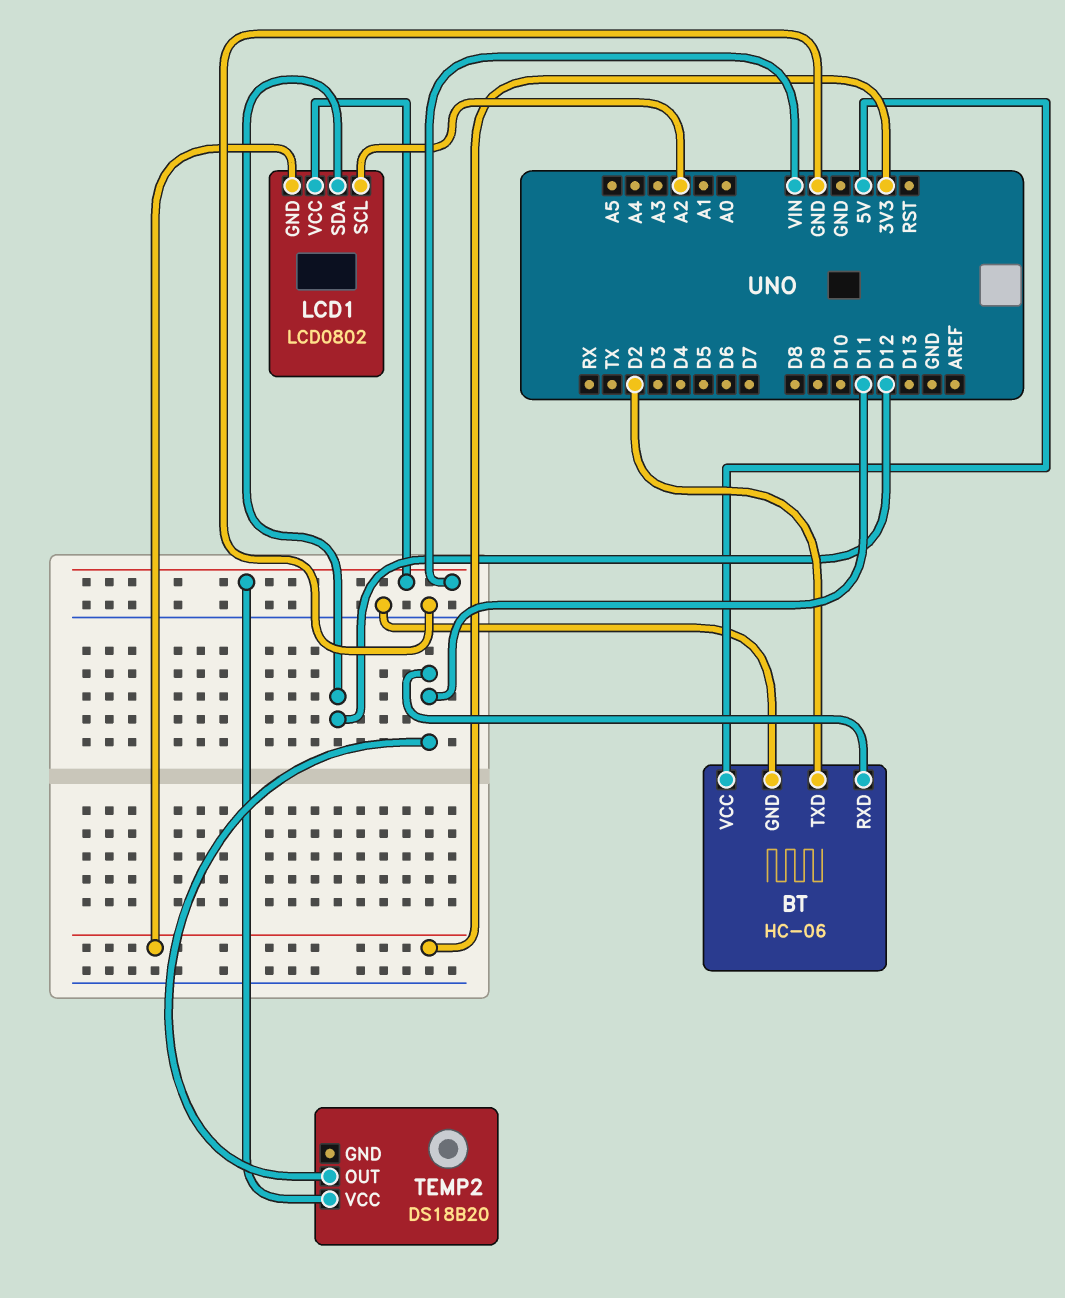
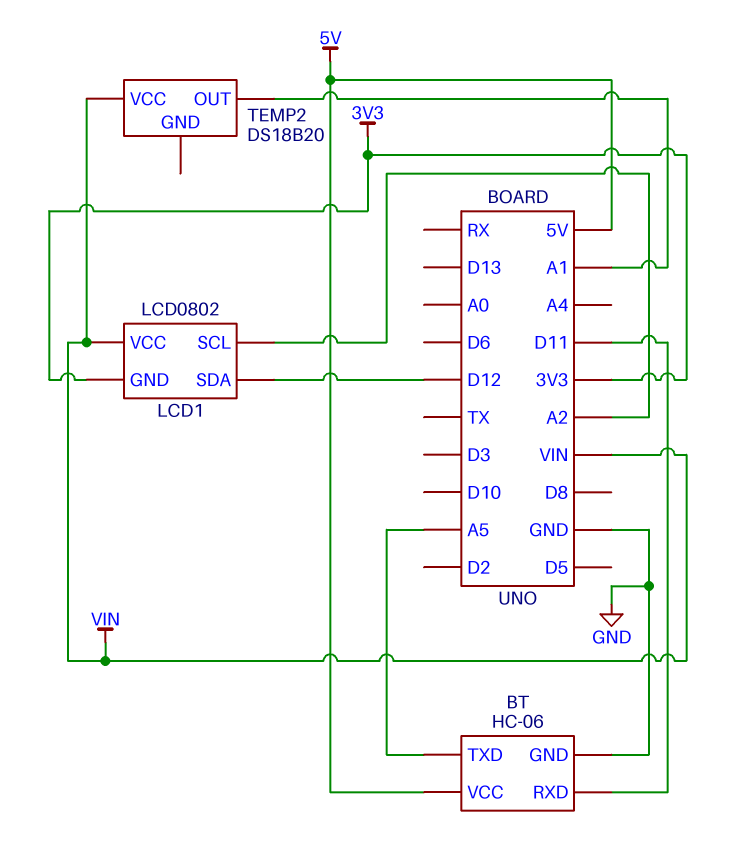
BT pin TXD: D2 -> A5
TEMP2 pin OUT: D11 -> A1

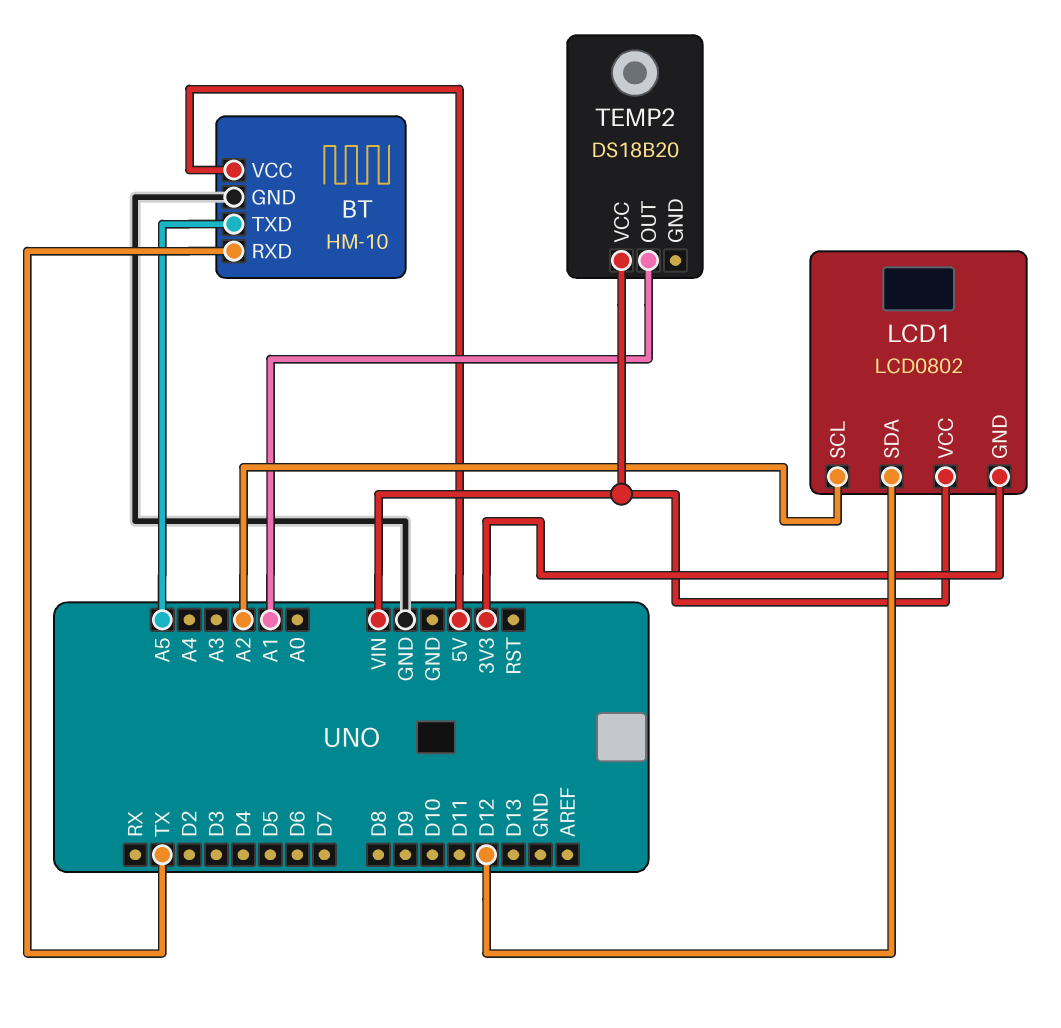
BT: HC-06 -> HM-10
BT pin RXD: D11 -> TX

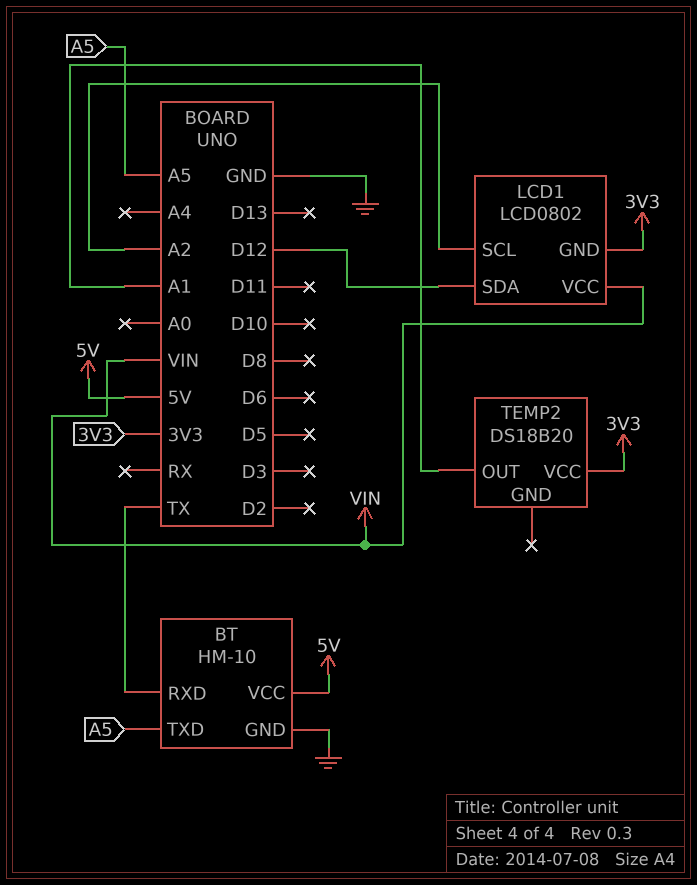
TEMP2 pin VCC: VIN -> 3V3

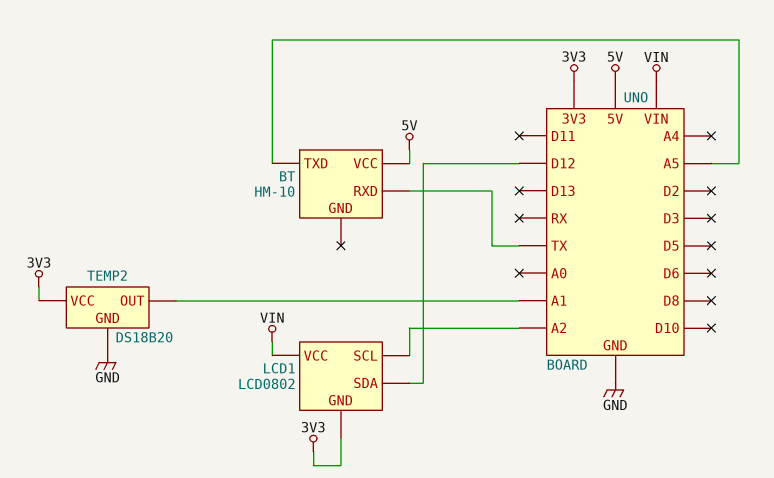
BT pin GND: GND -> none
TEMP2 pin GND: none -> GND

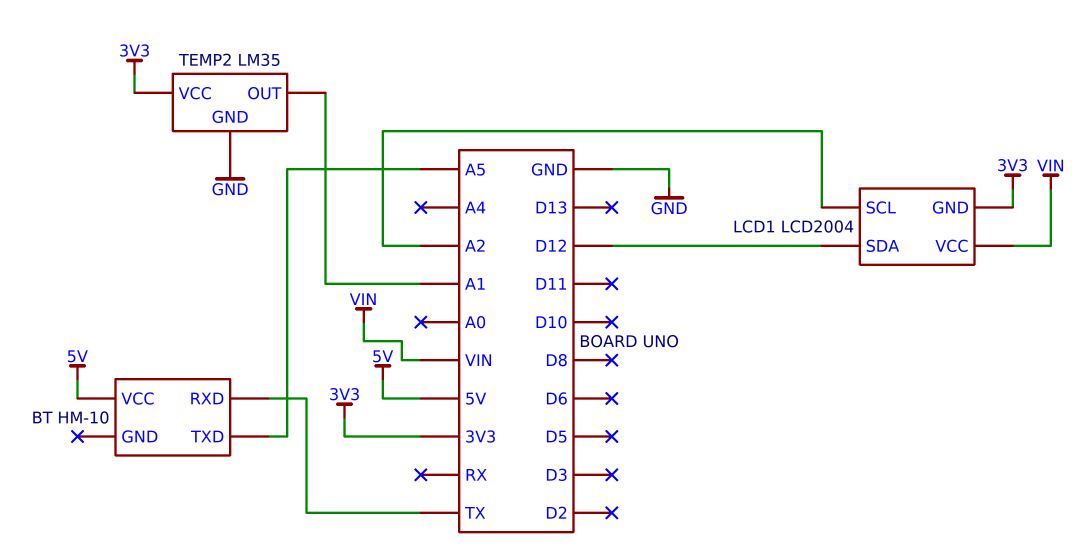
LCD1: LCD0802 -> LCD2004
TEMP2: DS18B20 -> LM35

